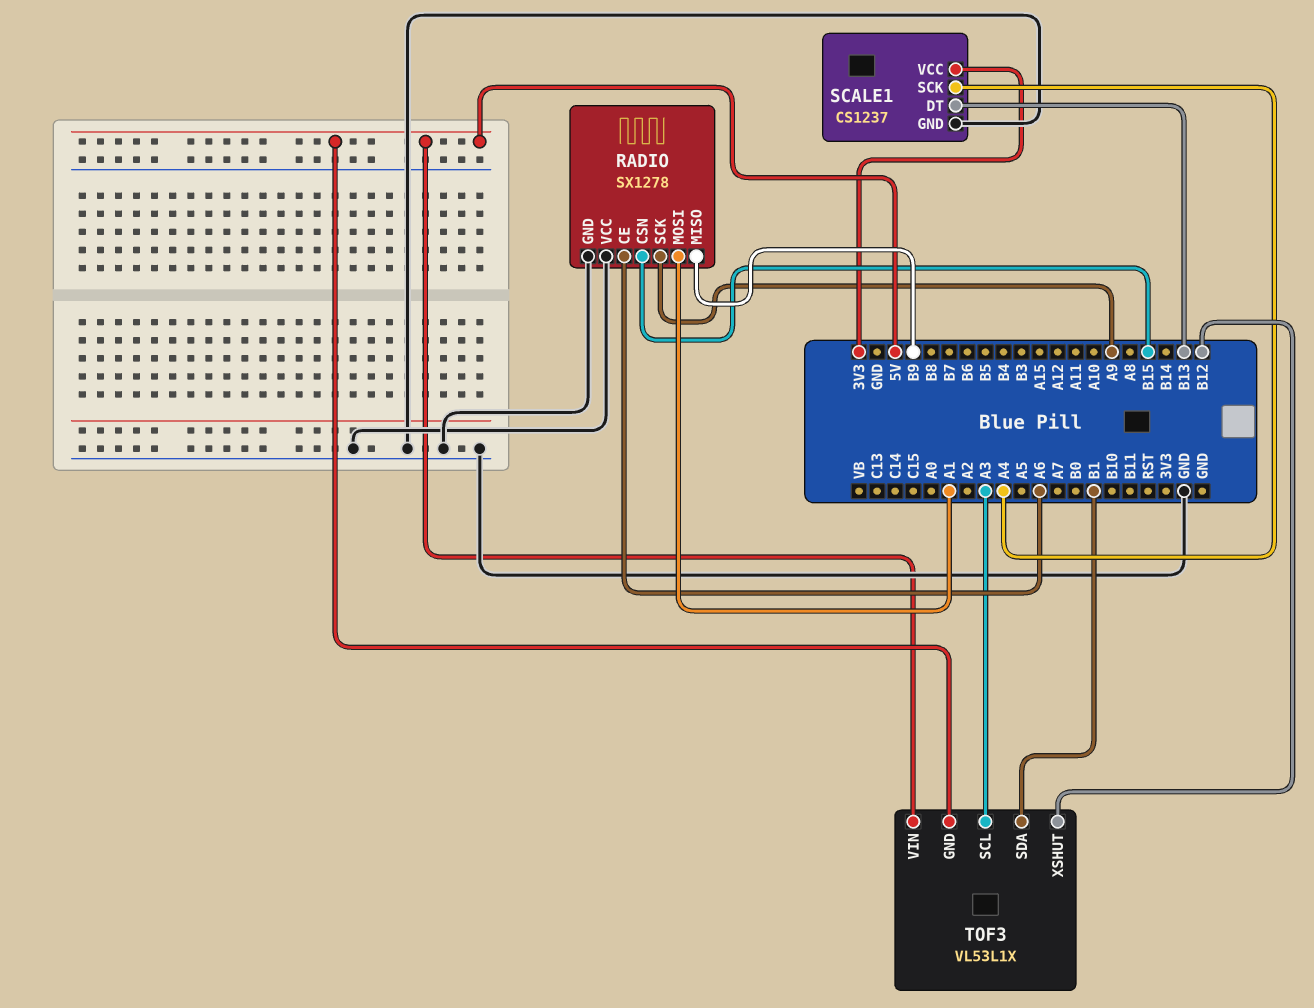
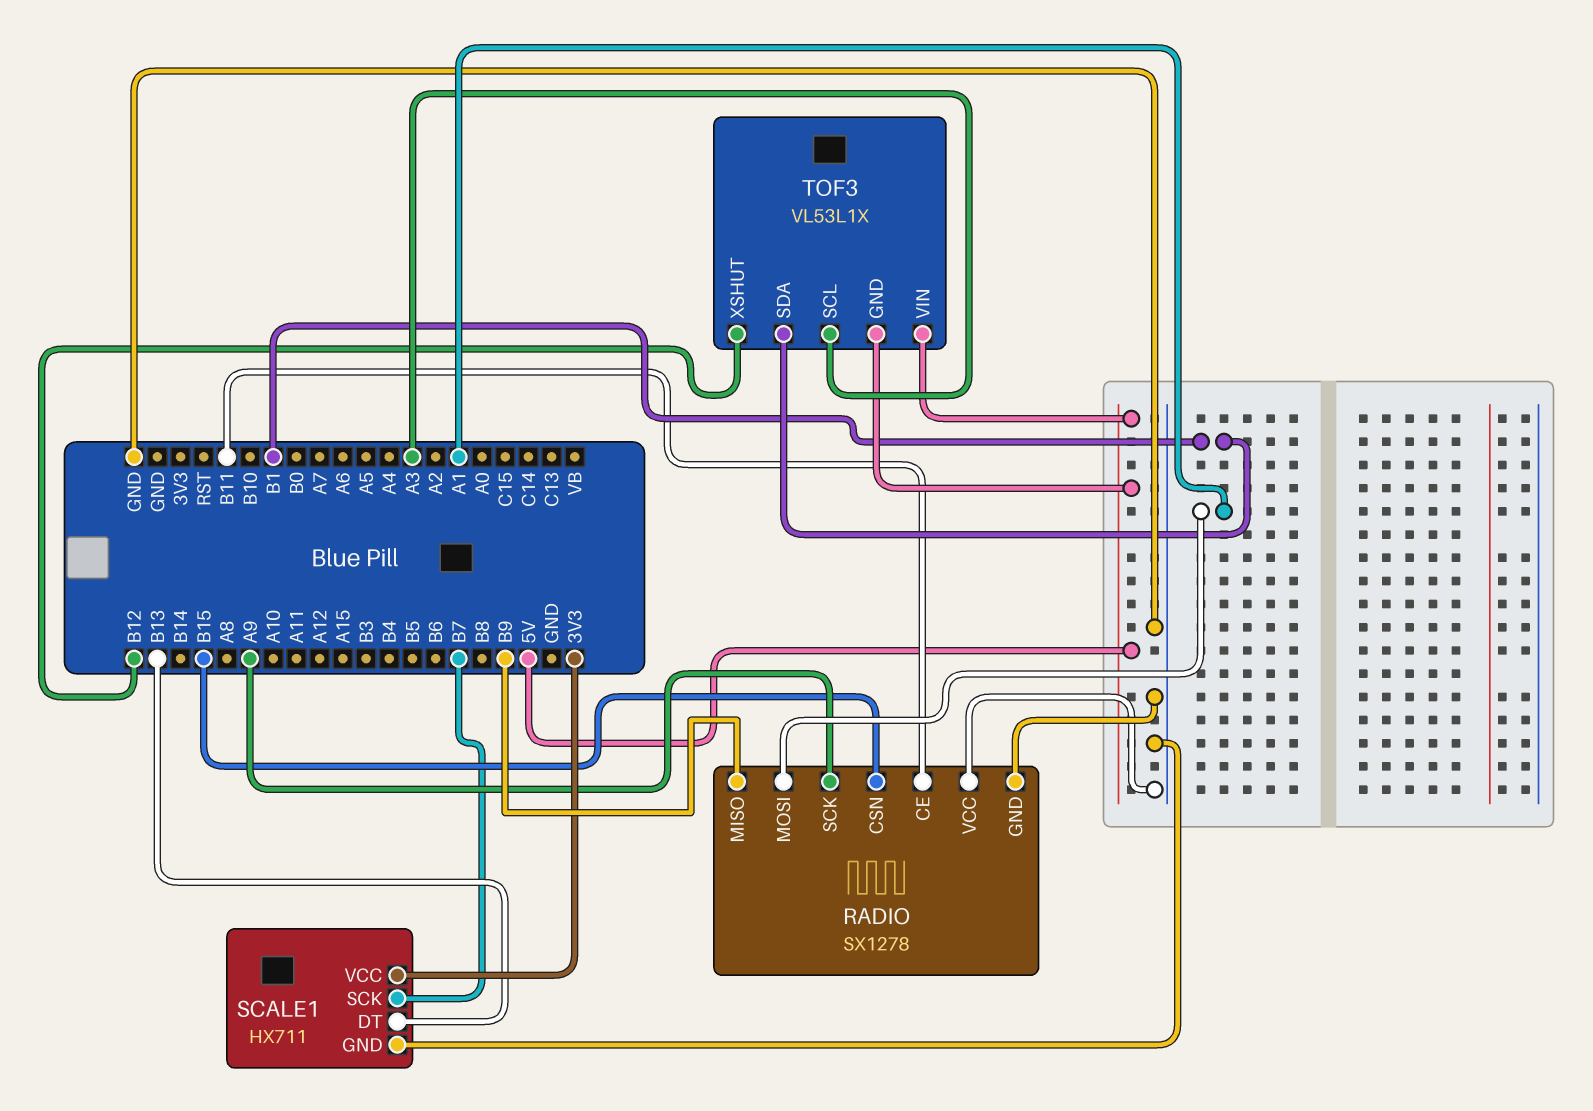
RADIO pin CE: A6 -> B11
SCALE1: CS1237 -> HX711
SCALE1 pin SCK: A4 -> B7

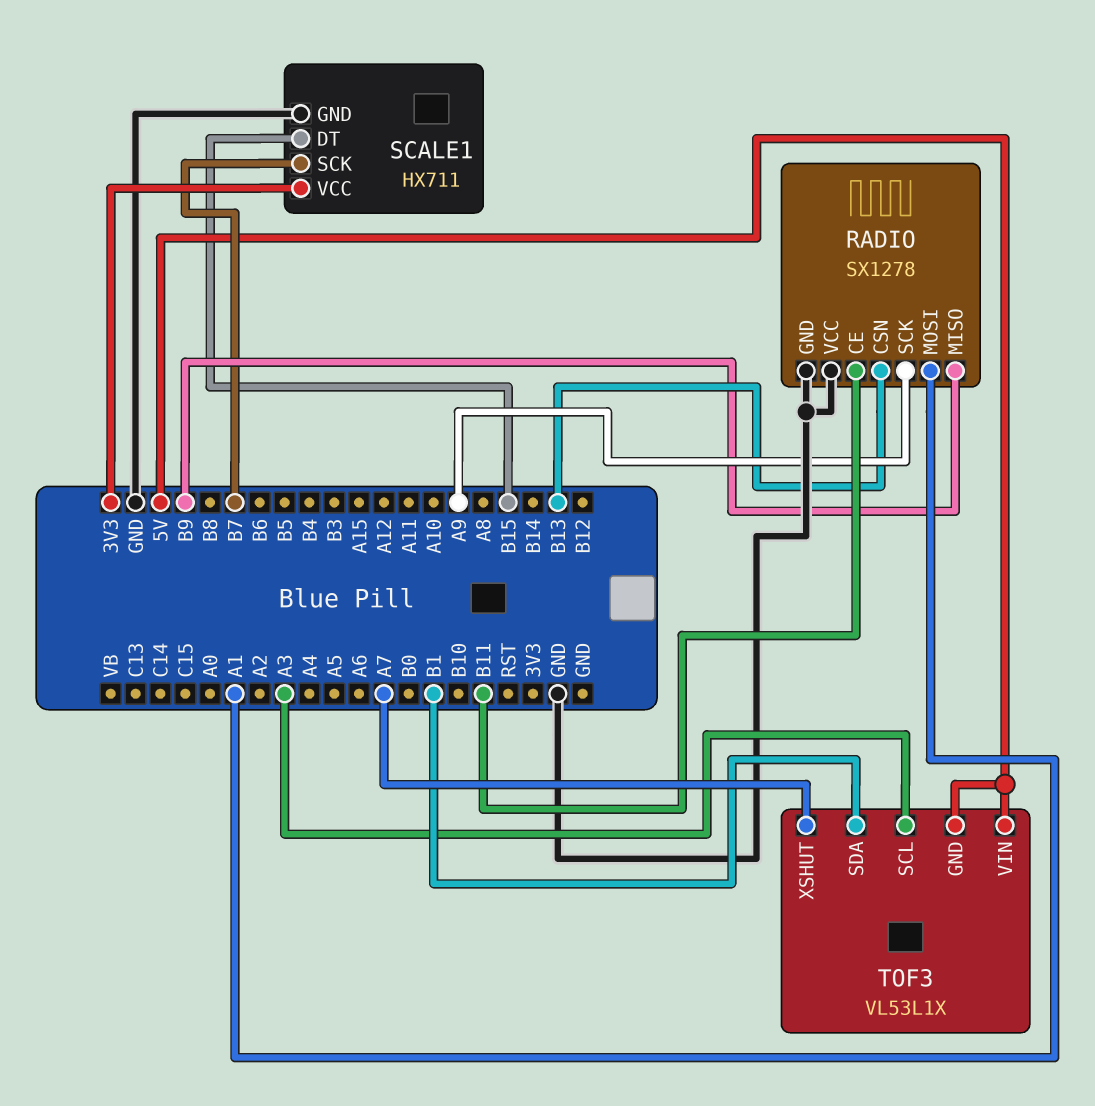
RADIO pin CSN: B15 -> B13
SCALE1 pin DT: B13 -> B15
TOF3 pin XSHUT: B12 -> A7

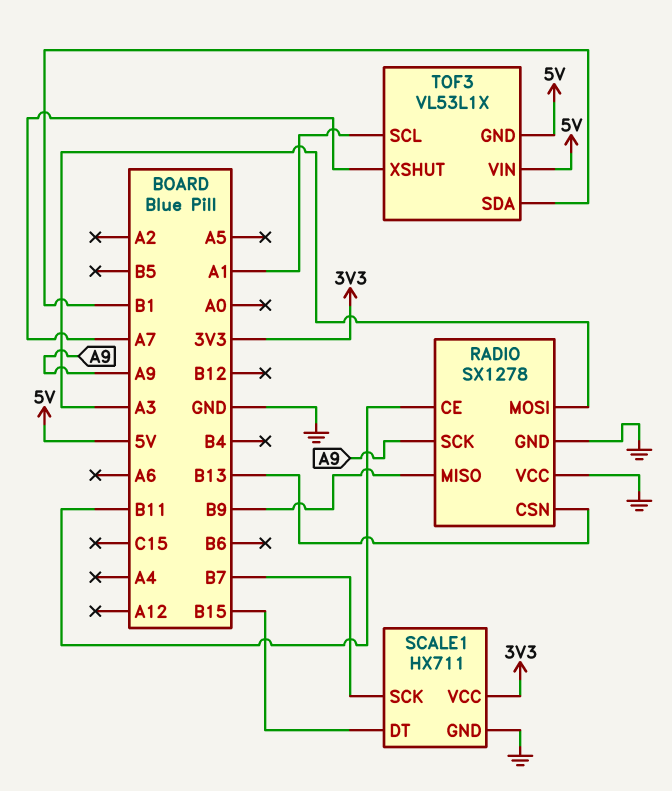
RADIO pin MOSI: A1 -> A3
TOF3 pin SCL: A3 -> A1

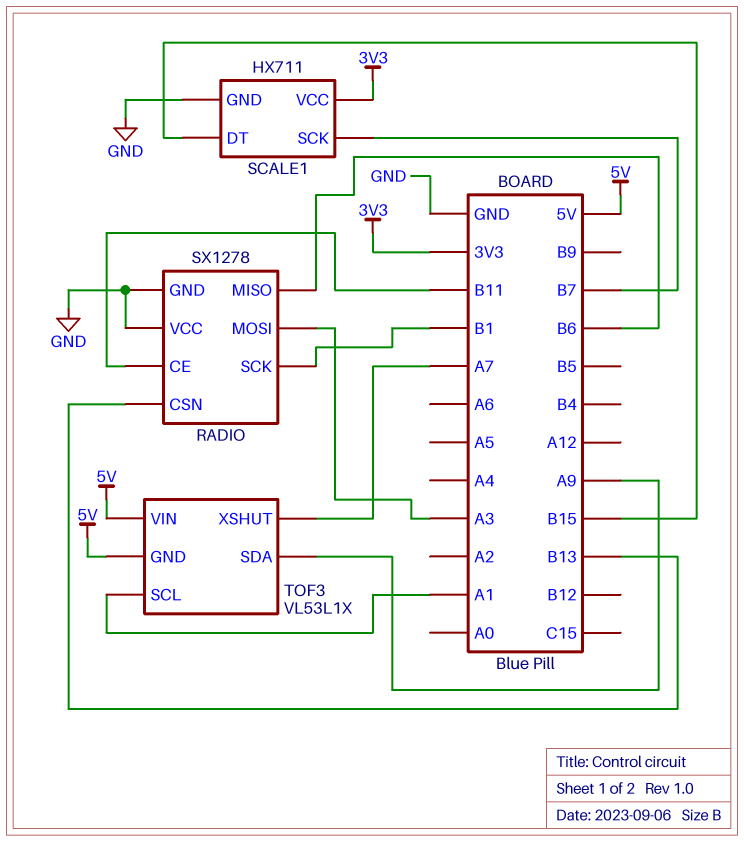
RADIO pin MISO: B9 -> B6
RADIO pin SCK: A9 -> B1
TOF3 pin SDA: B1 -> A9

